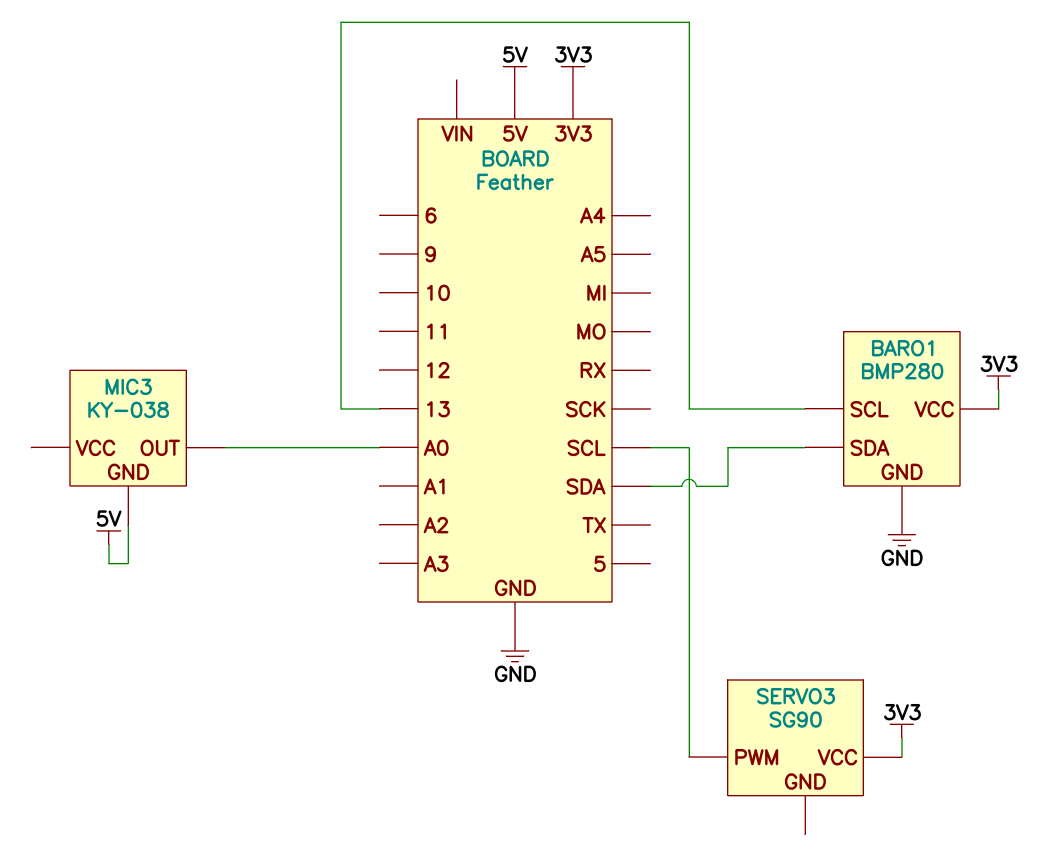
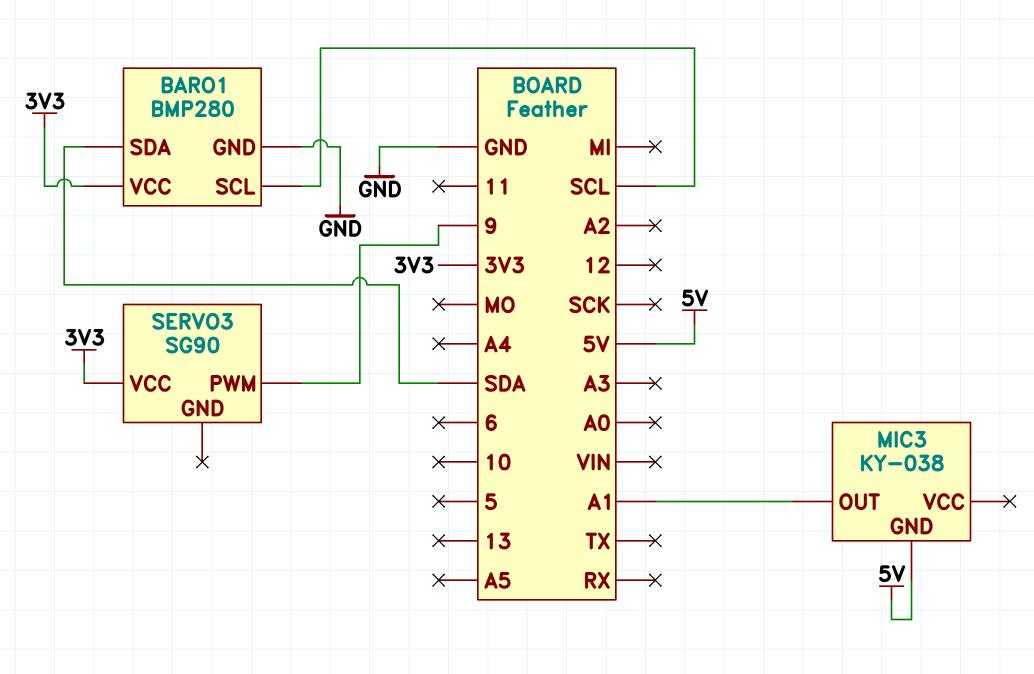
BARO1 pin SCL: 13 -> SCL
MIC3 pin OUT: A0 -> A1
SERVO3 pin PWM: SCL -> 9

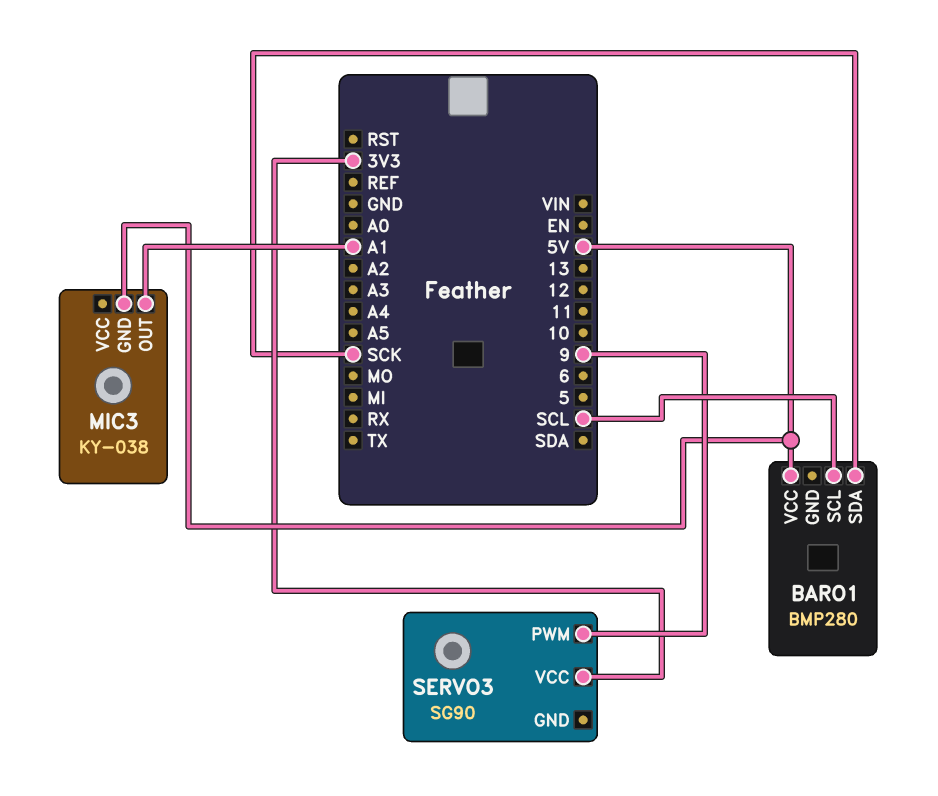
BARO1 pin GND: GND -> none
BARO1 pin SDA: SDA -> SCK
BARO1 pin VCC: 3V3 -> 5V

